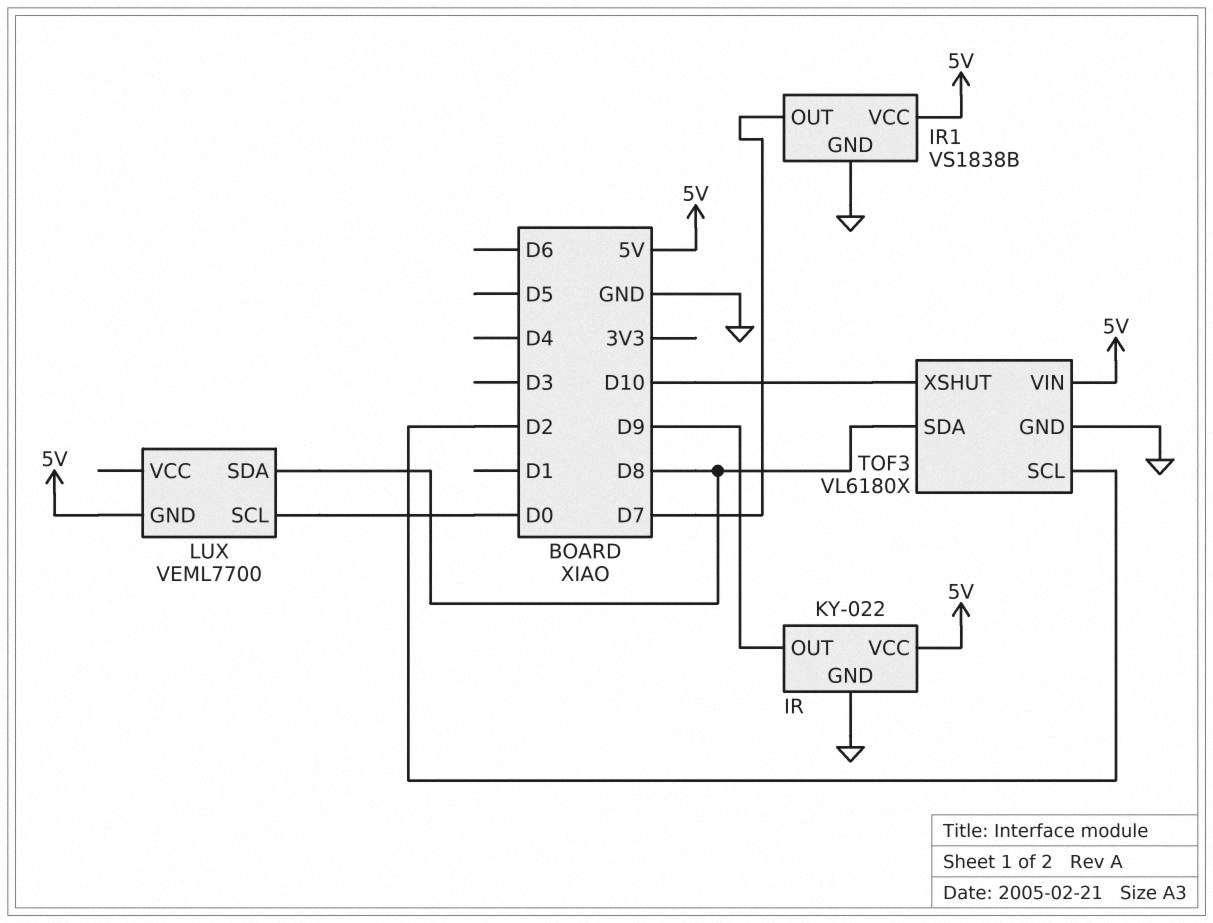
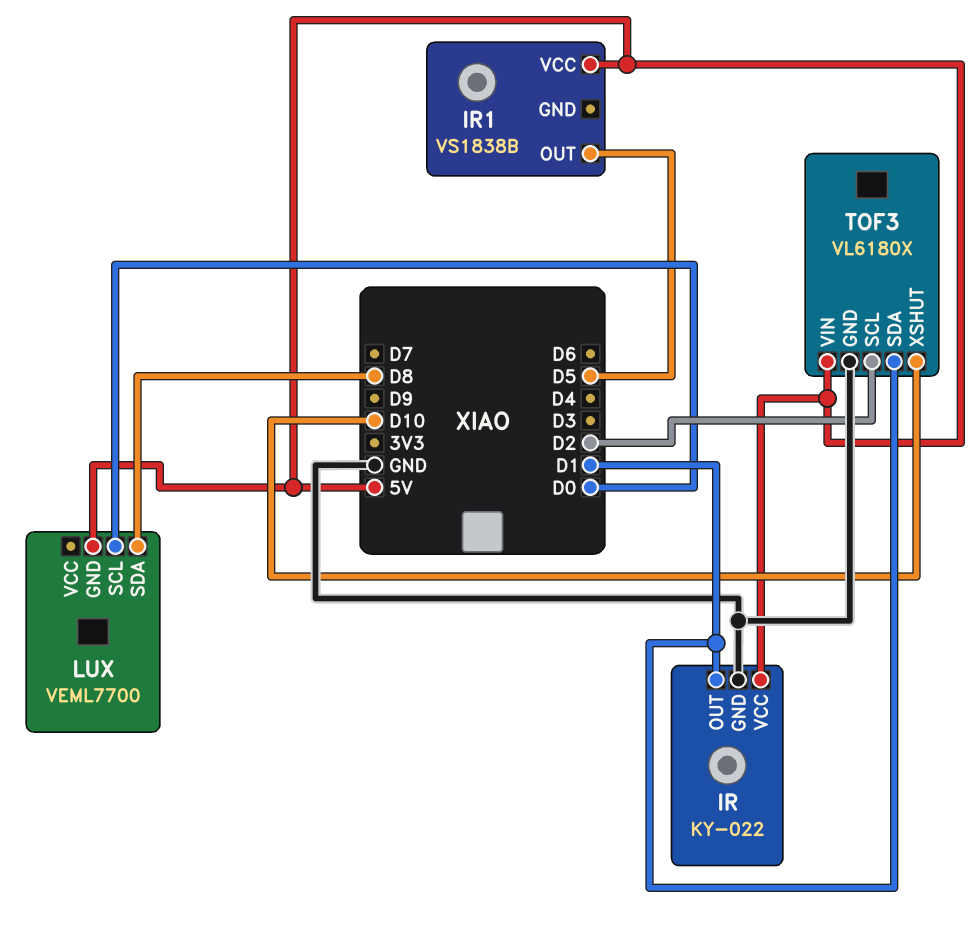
IR pin OUT: D9 -> D1
IR1 pin GND: GND -> none
IR1 pin OUT: D7 -> D5
TOF3 pin SDA: D8 -> D1

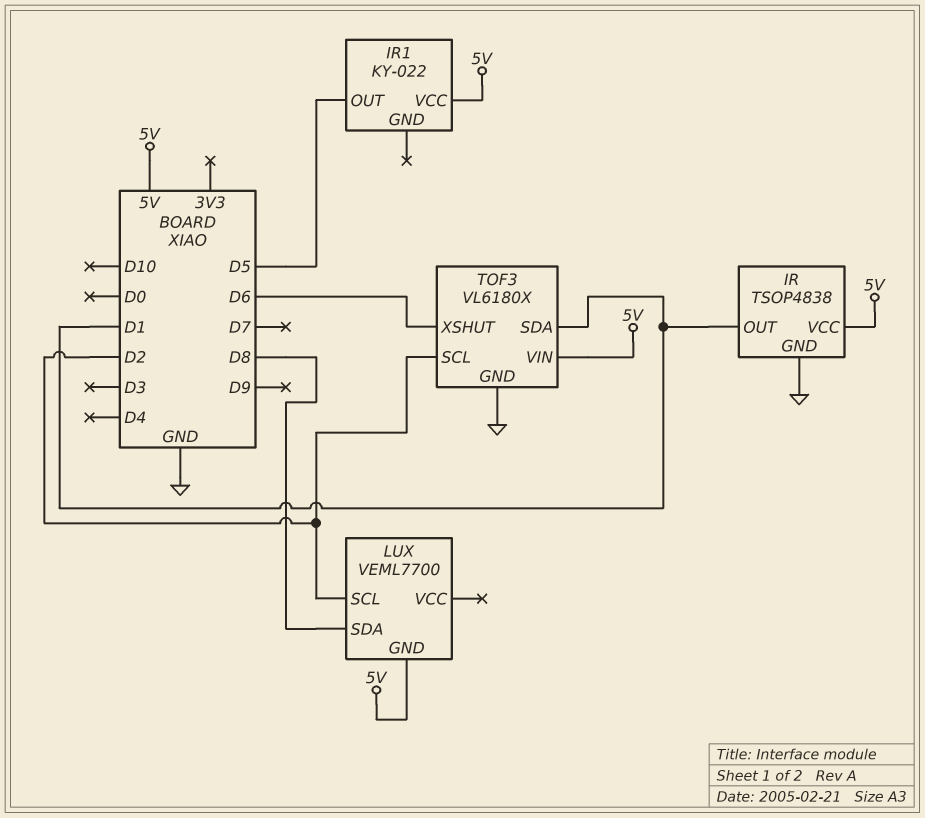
IR: KY-022 -> TSOP4838
IR1: VS1838B -> KY-022
LUX pin SCL: D0 -> D2
TOF3 pin XSHUT: D10 -> D6

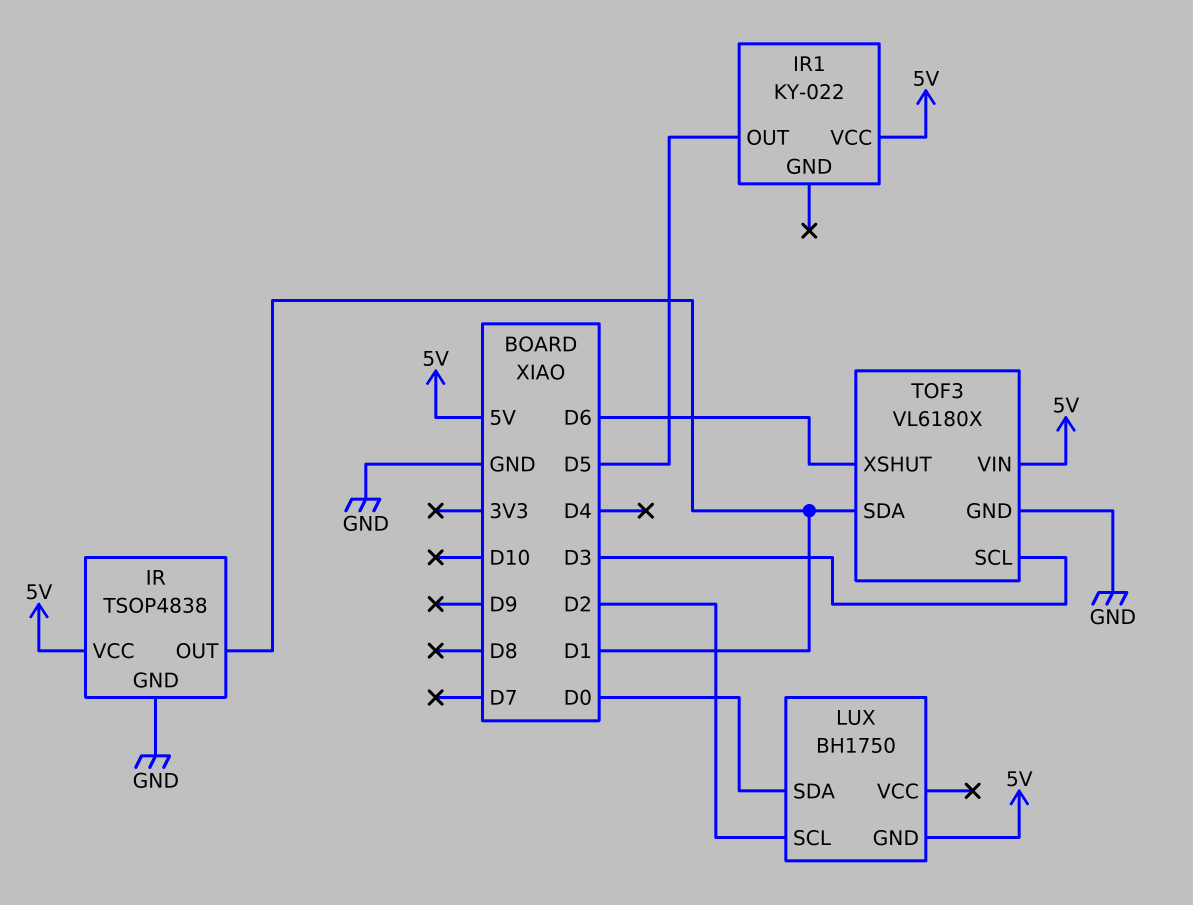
LUX: VEML7700 -> BH1750
LUX pin SDA: D8 -> D0
TOF3 pin SCL: D2 -> D3

